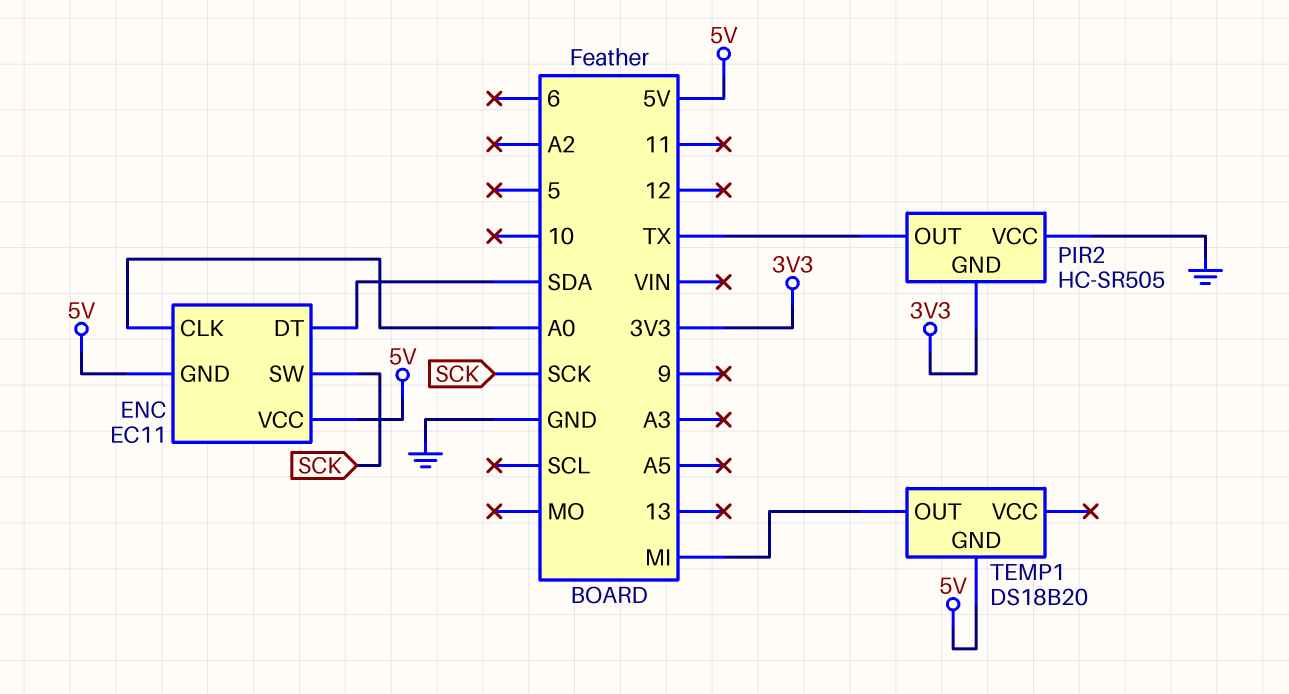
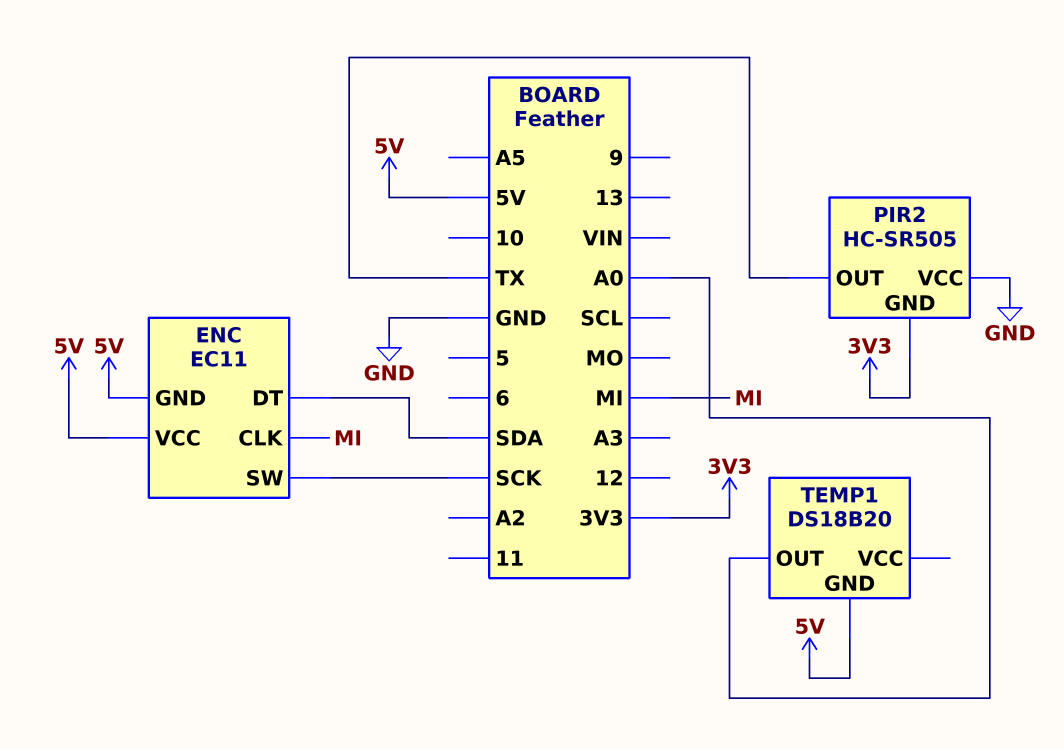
ENC pin CLK: A0 -> MI
TEMP1 pin OUT: MI -> A0

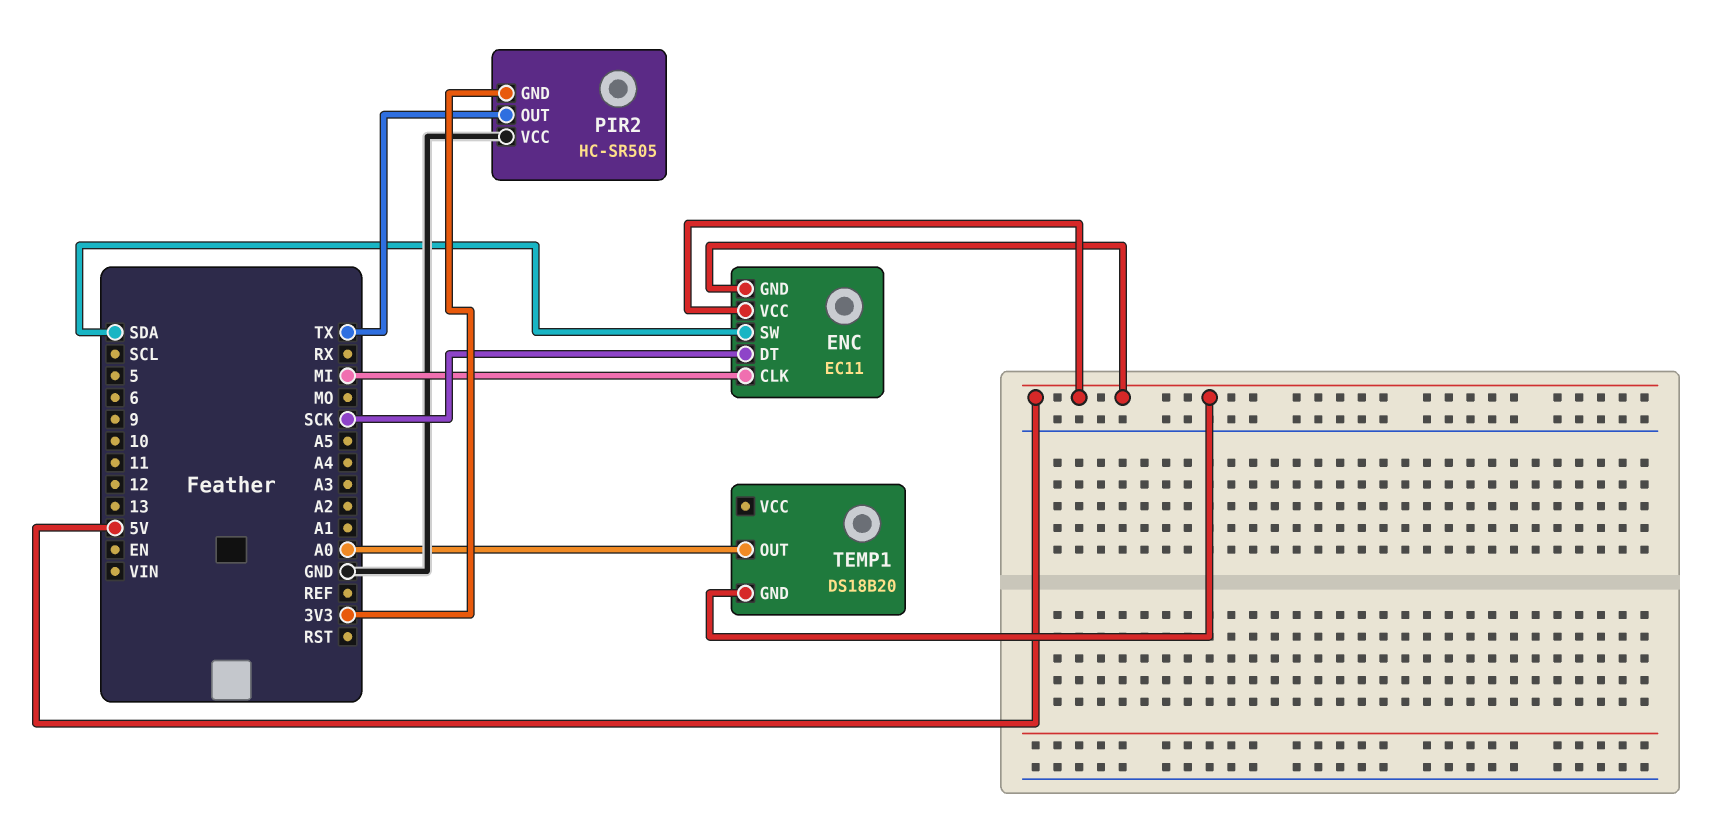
ENC pin DT: SDA -> SCK
ENC pin SW: SCK -> SDA

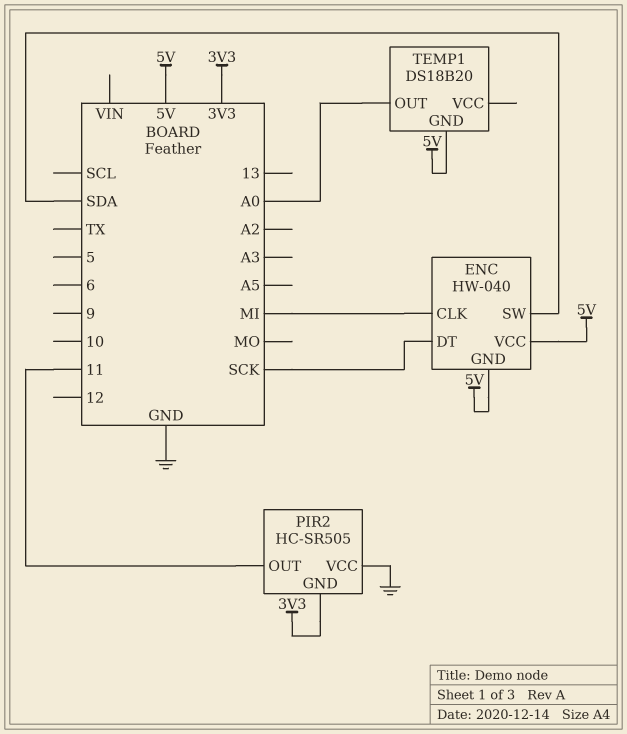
ENC: EC11 -> HW-040
PIR2 pin OUT: TX -> 11

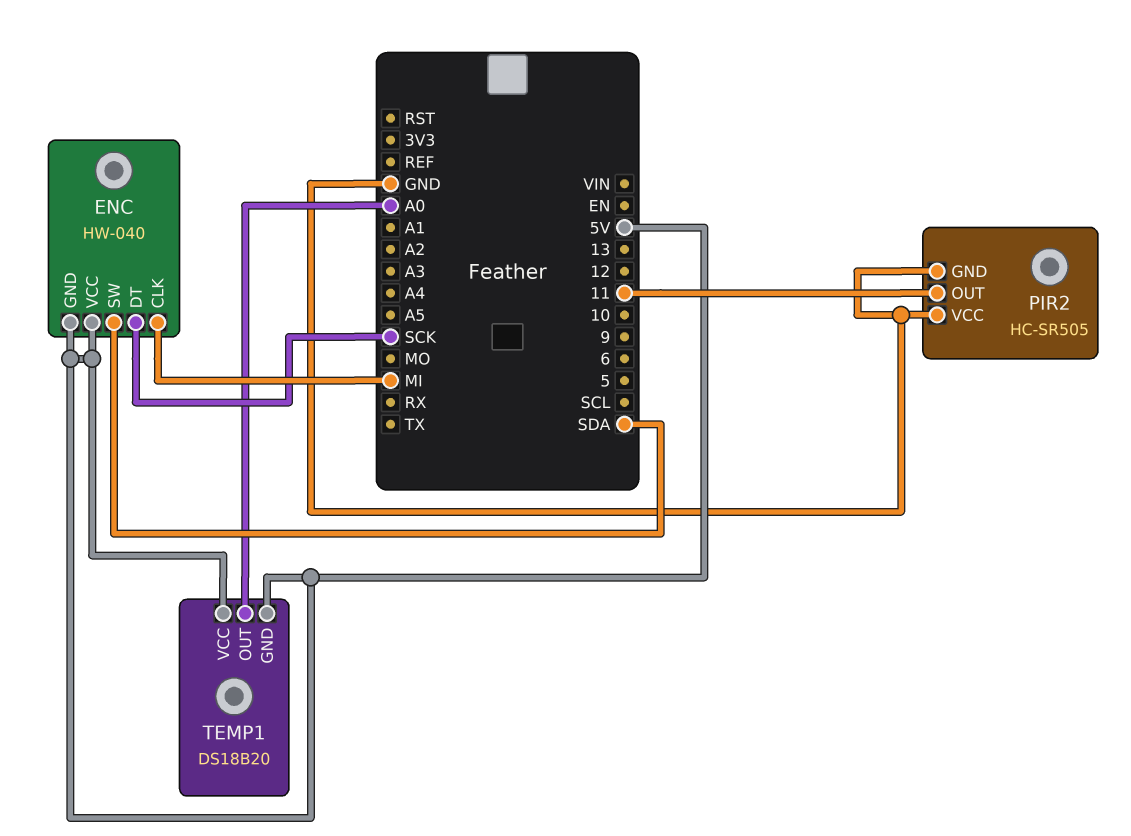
PIR2 pin GND: 3V3 -> GND
TEMP1 pin VCC: none -> 5V

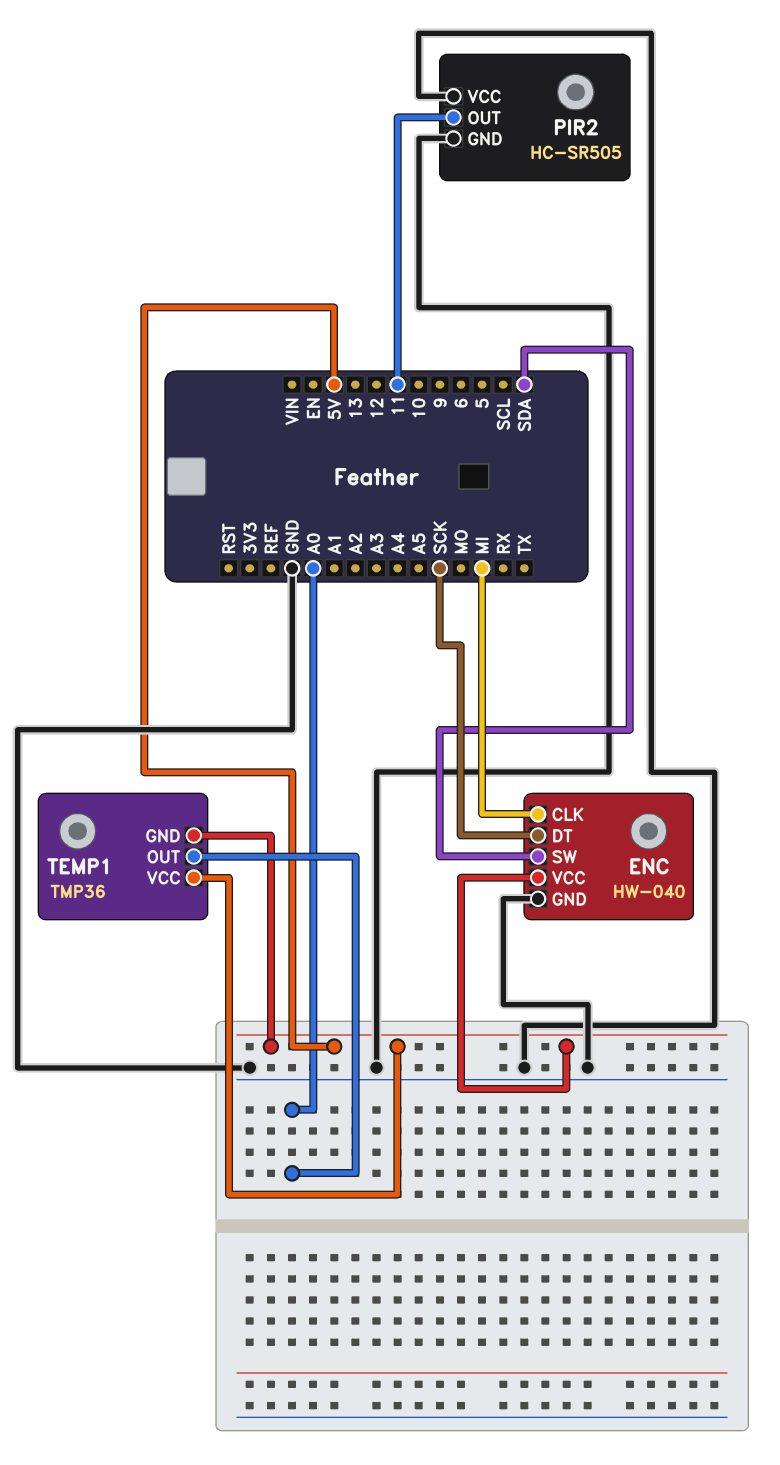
ENC pin GND: 5V -> GND
TEMP1: DS18B20 -> TMP36

